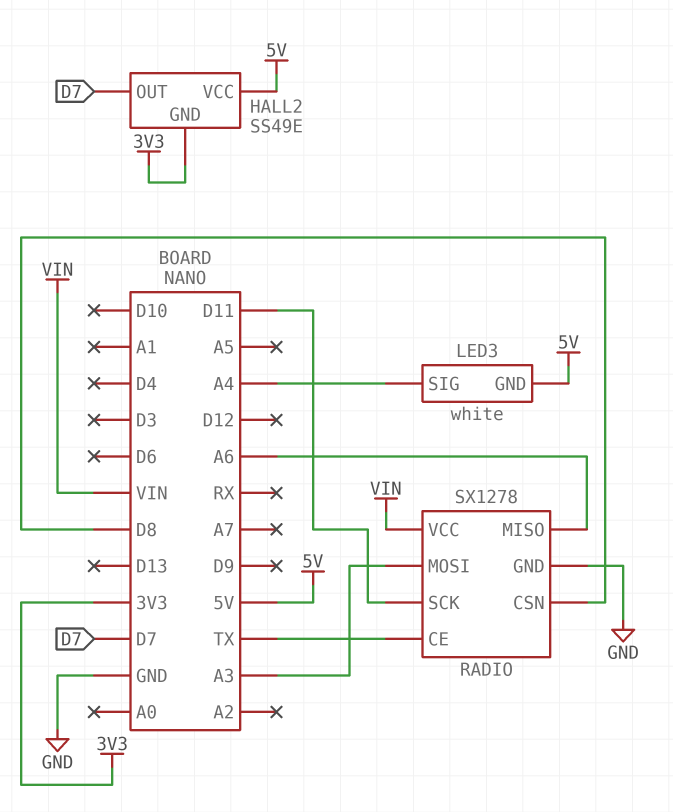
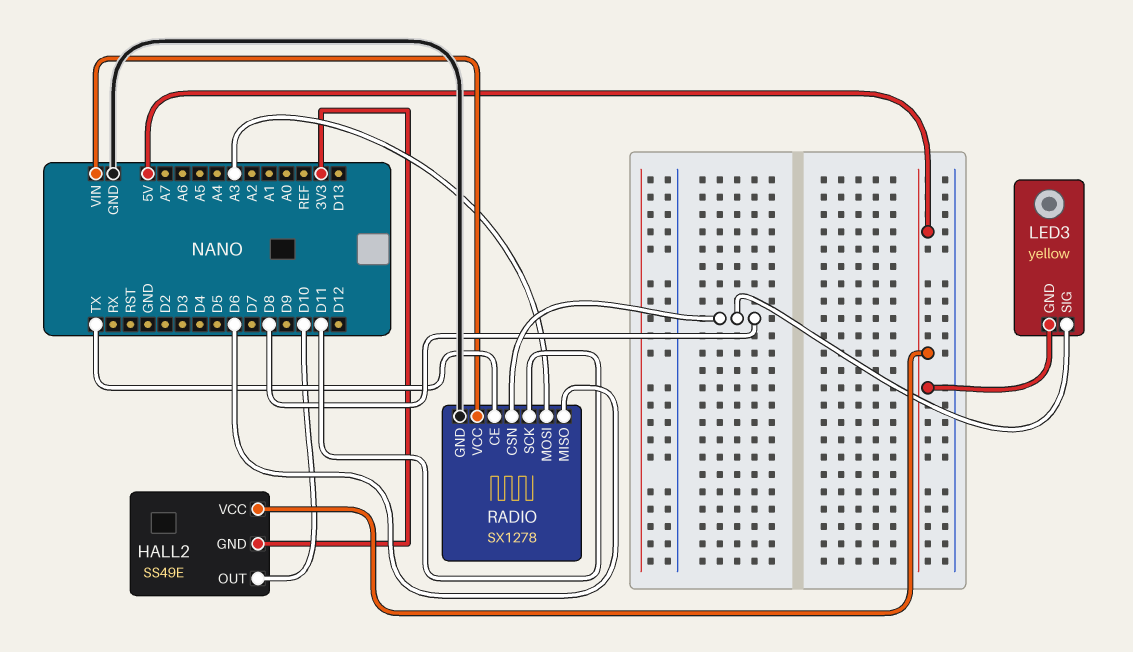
HALL2 pin OUT: D7 -> D10
LED3: white -> yellow
LED3 pin SIG: A4 -> D8
RADIO pin MISO: A6 -> D6

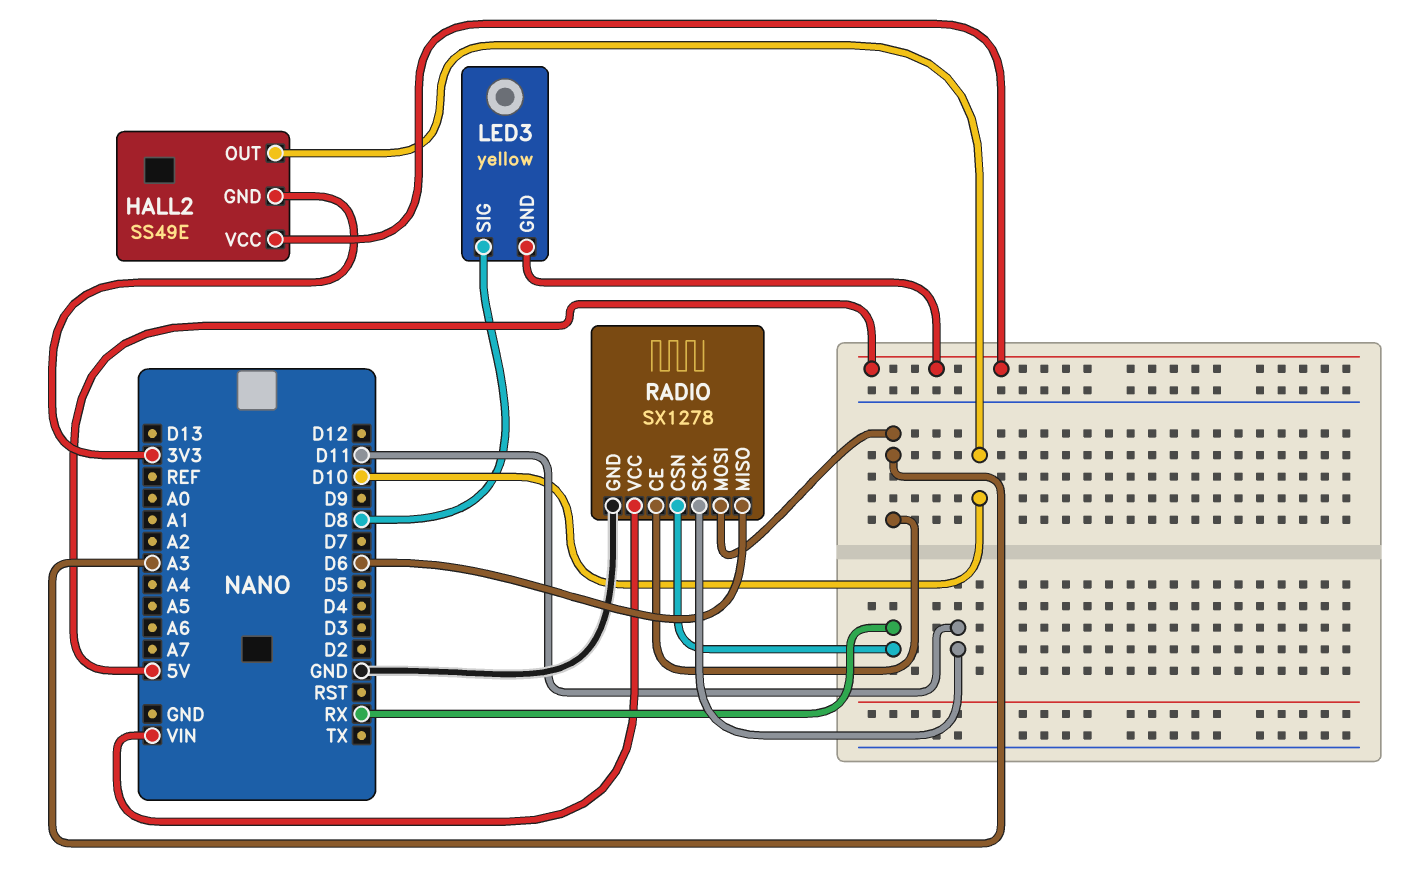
RADIO pin CE: TX -> A3
RADIO pin CSN: D8 -> RX

